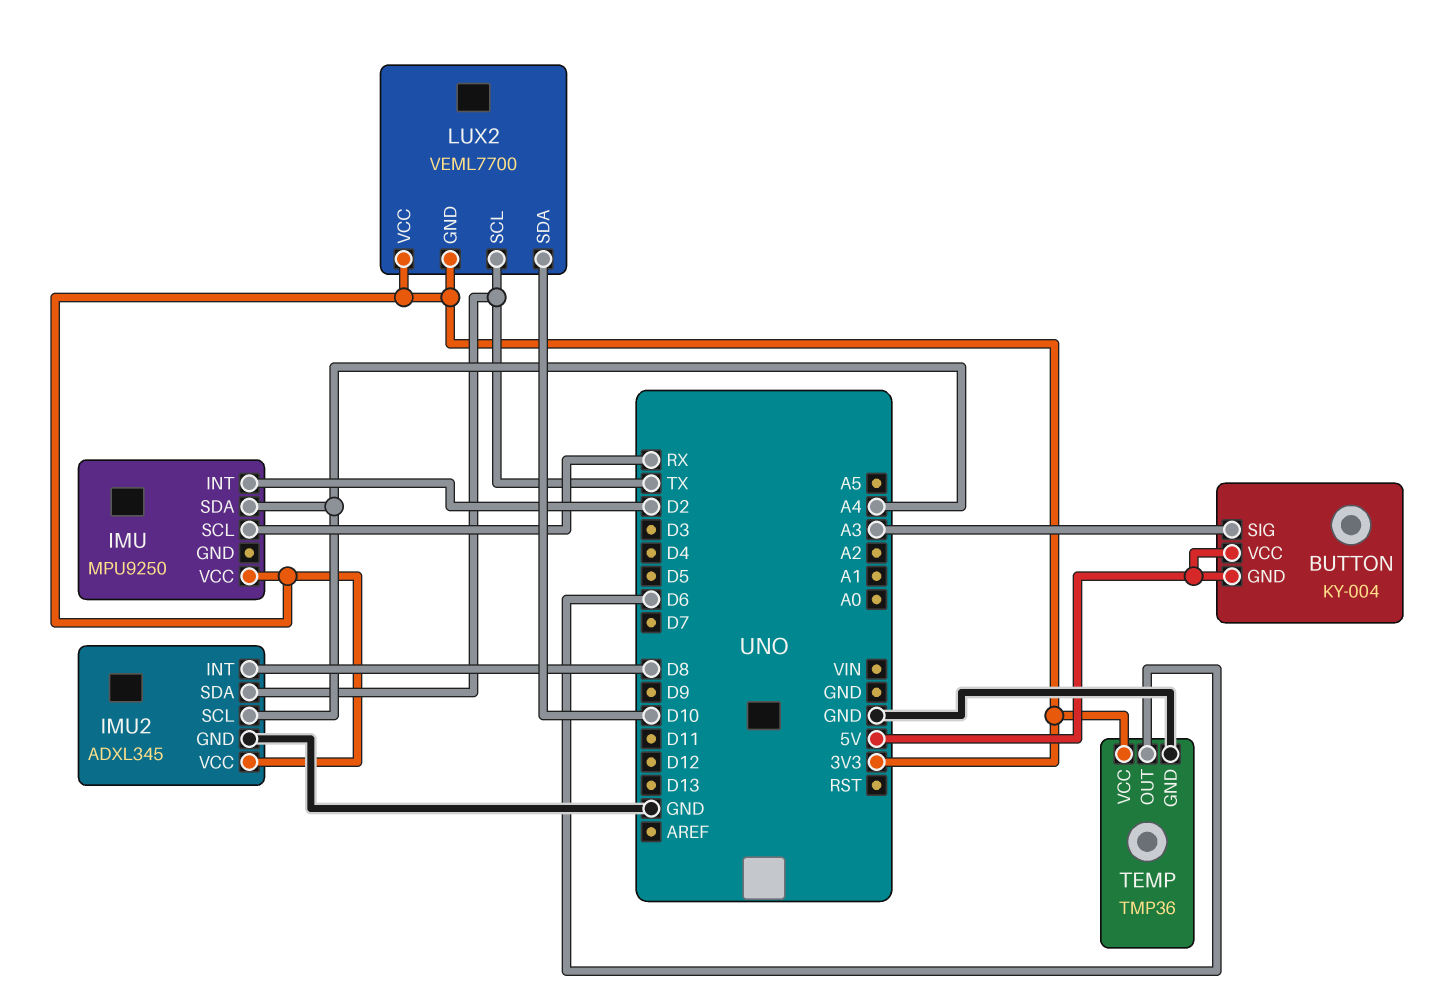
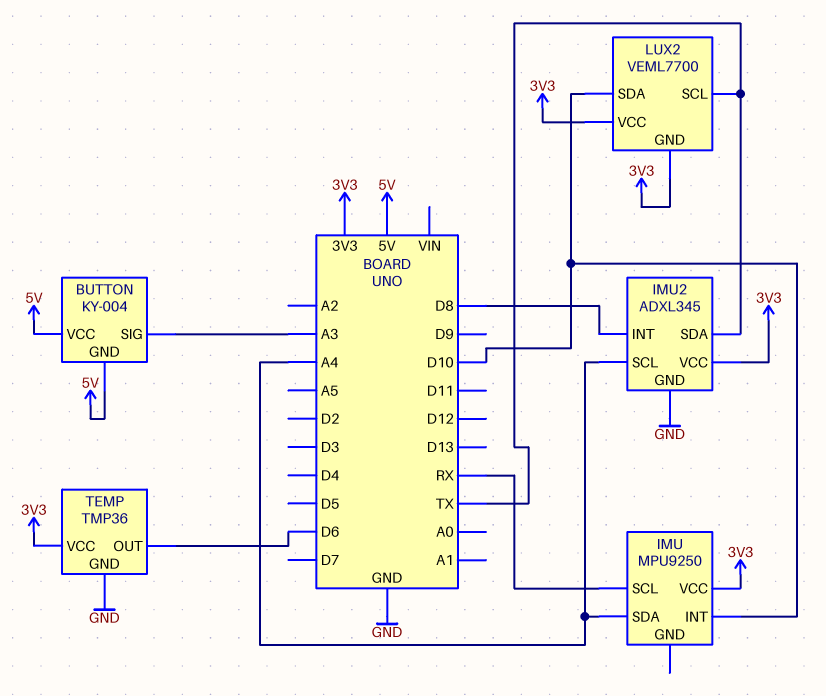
IMU pin INT: D2 -> D10

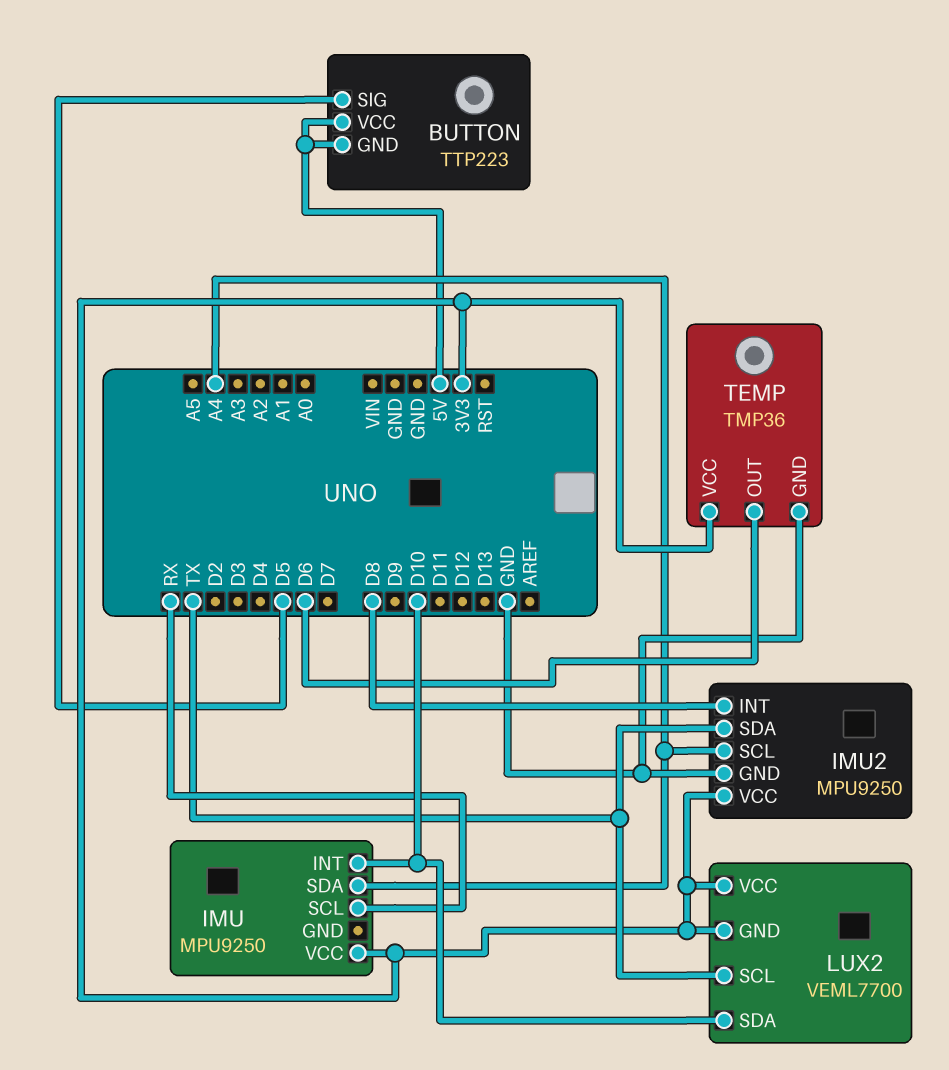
BUTTON: KY-004 -> TTP223
BUTTON pin SIG: A3 -> D5
IMU2: ADXL345 -> MPU9250

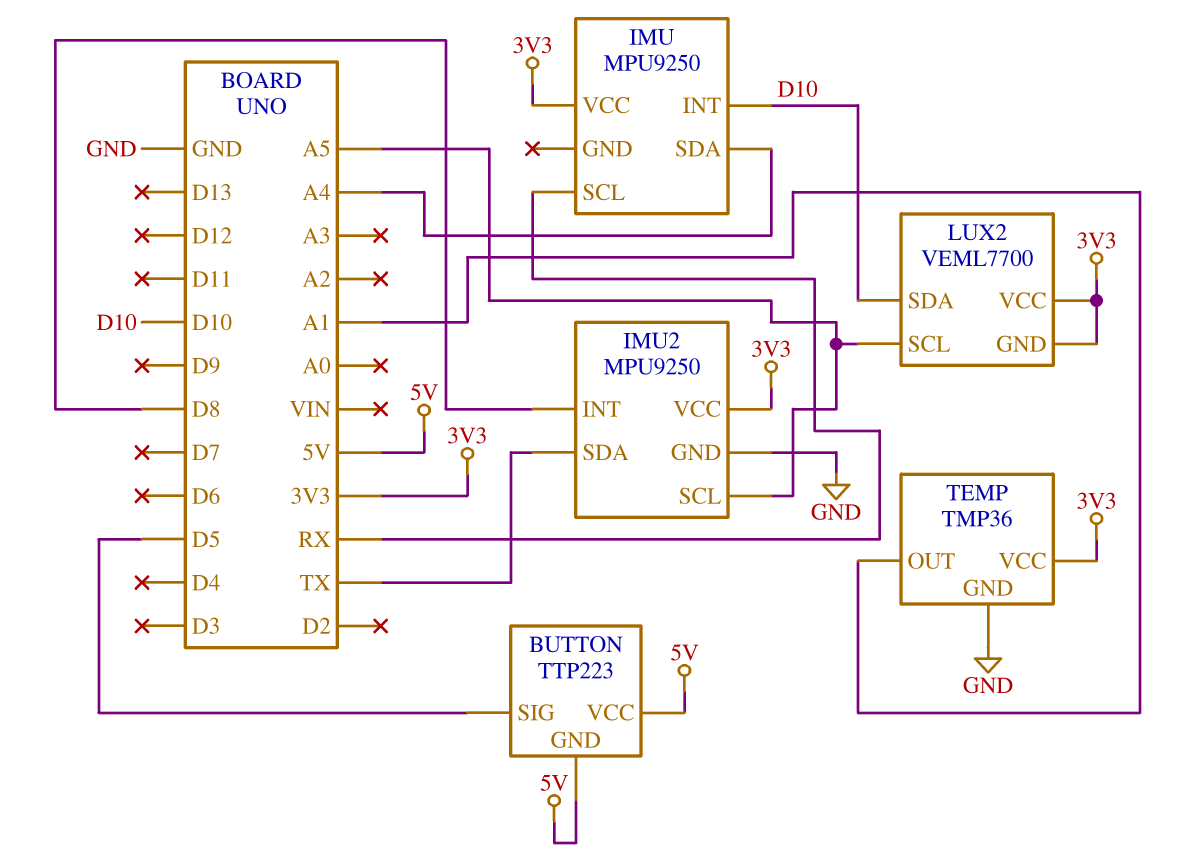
IMU2 pin SCL: A4 -> A5
LUX2 pin SCL: TX -> A5
TEMP pin OUT: D6 -> A1

